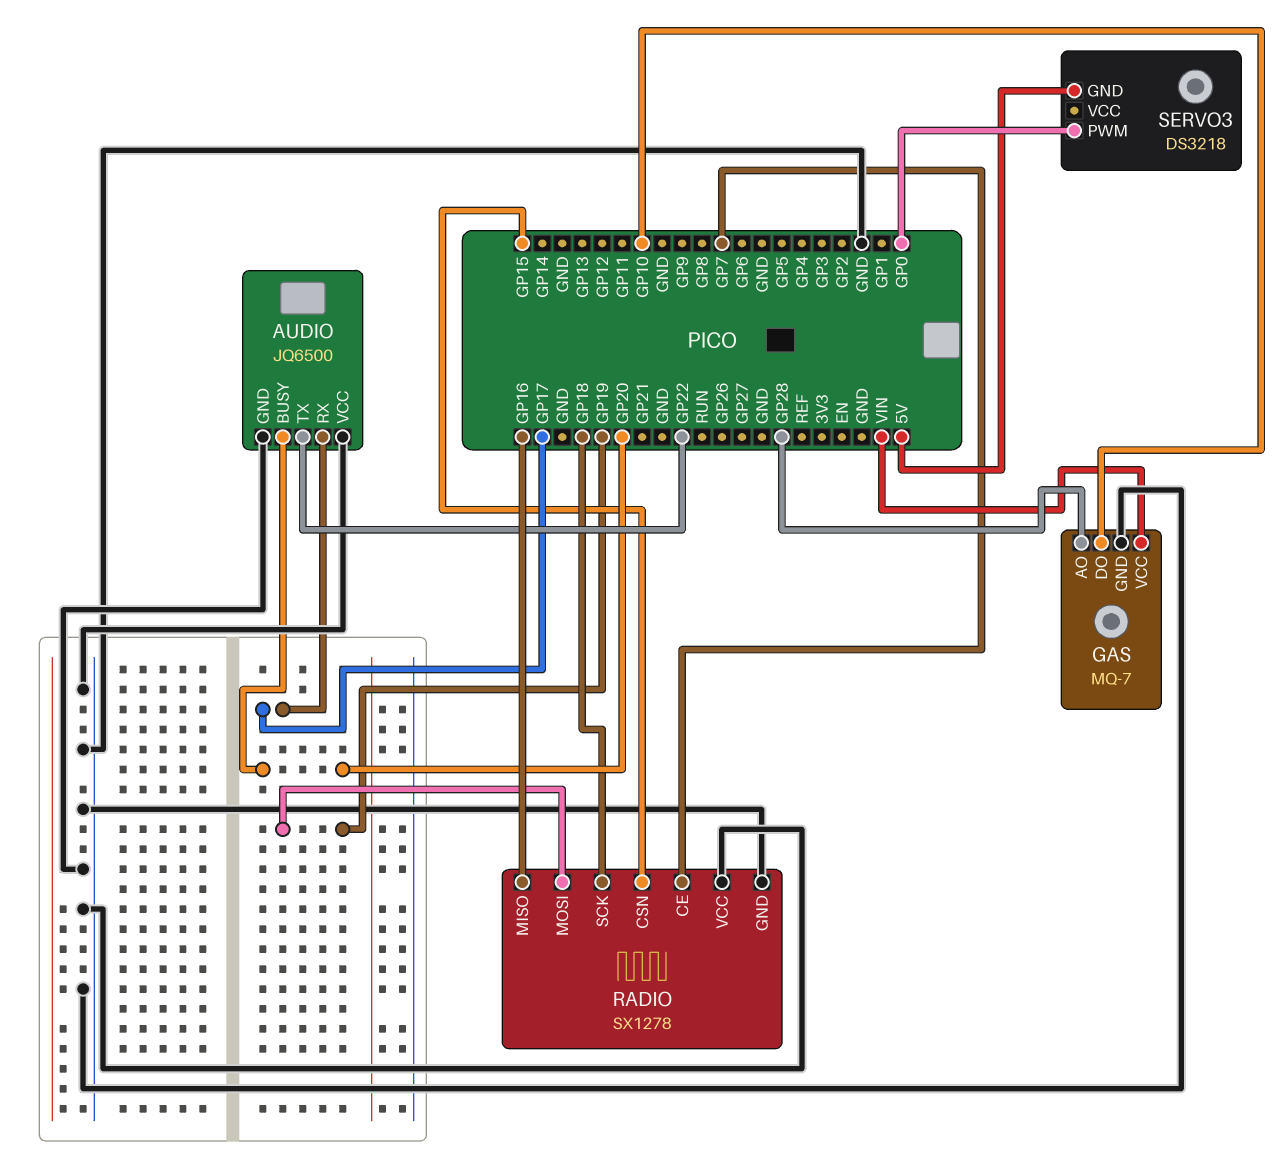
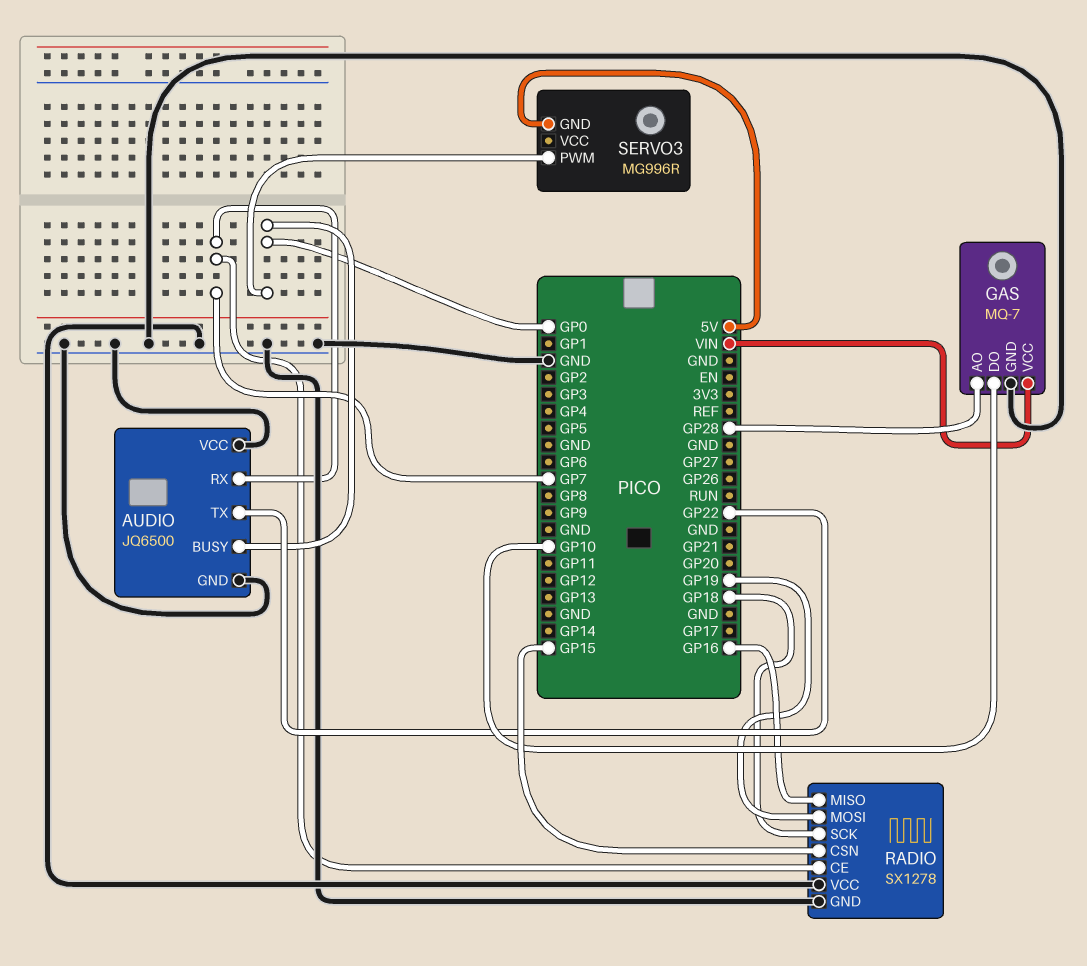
AUDIO pin BUSY: GP20 -> GP0
AUDIO pin RX: GP17 -> GP7
SERVO3: DS3218 -> MG996R

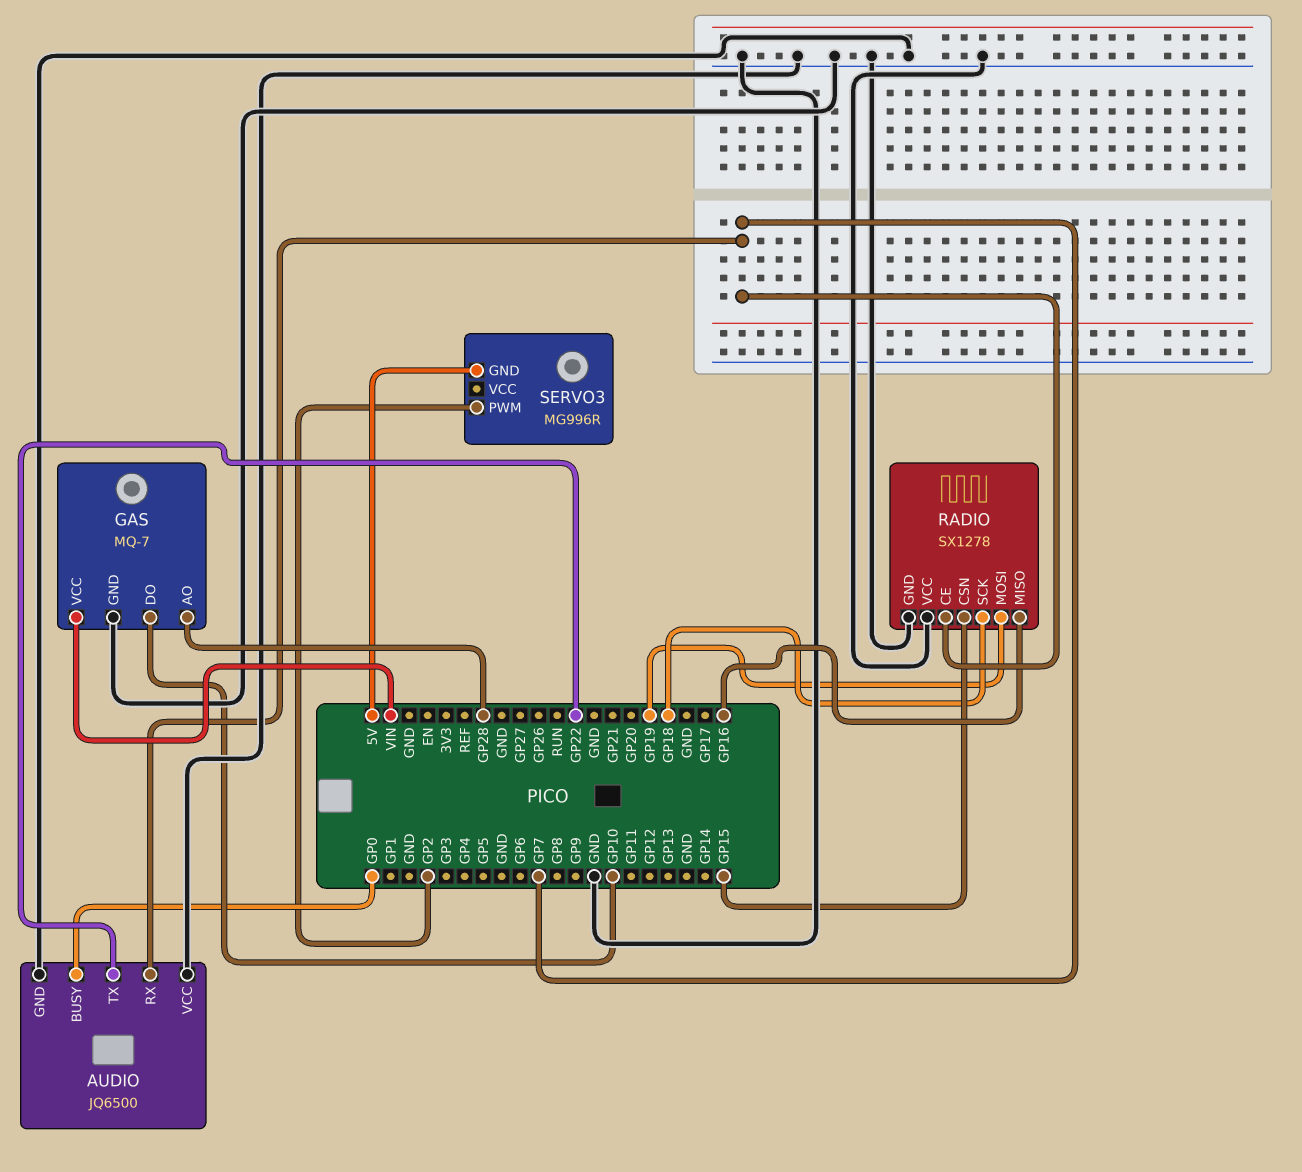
SERVO3 pin PWM: GP0 -> GP2

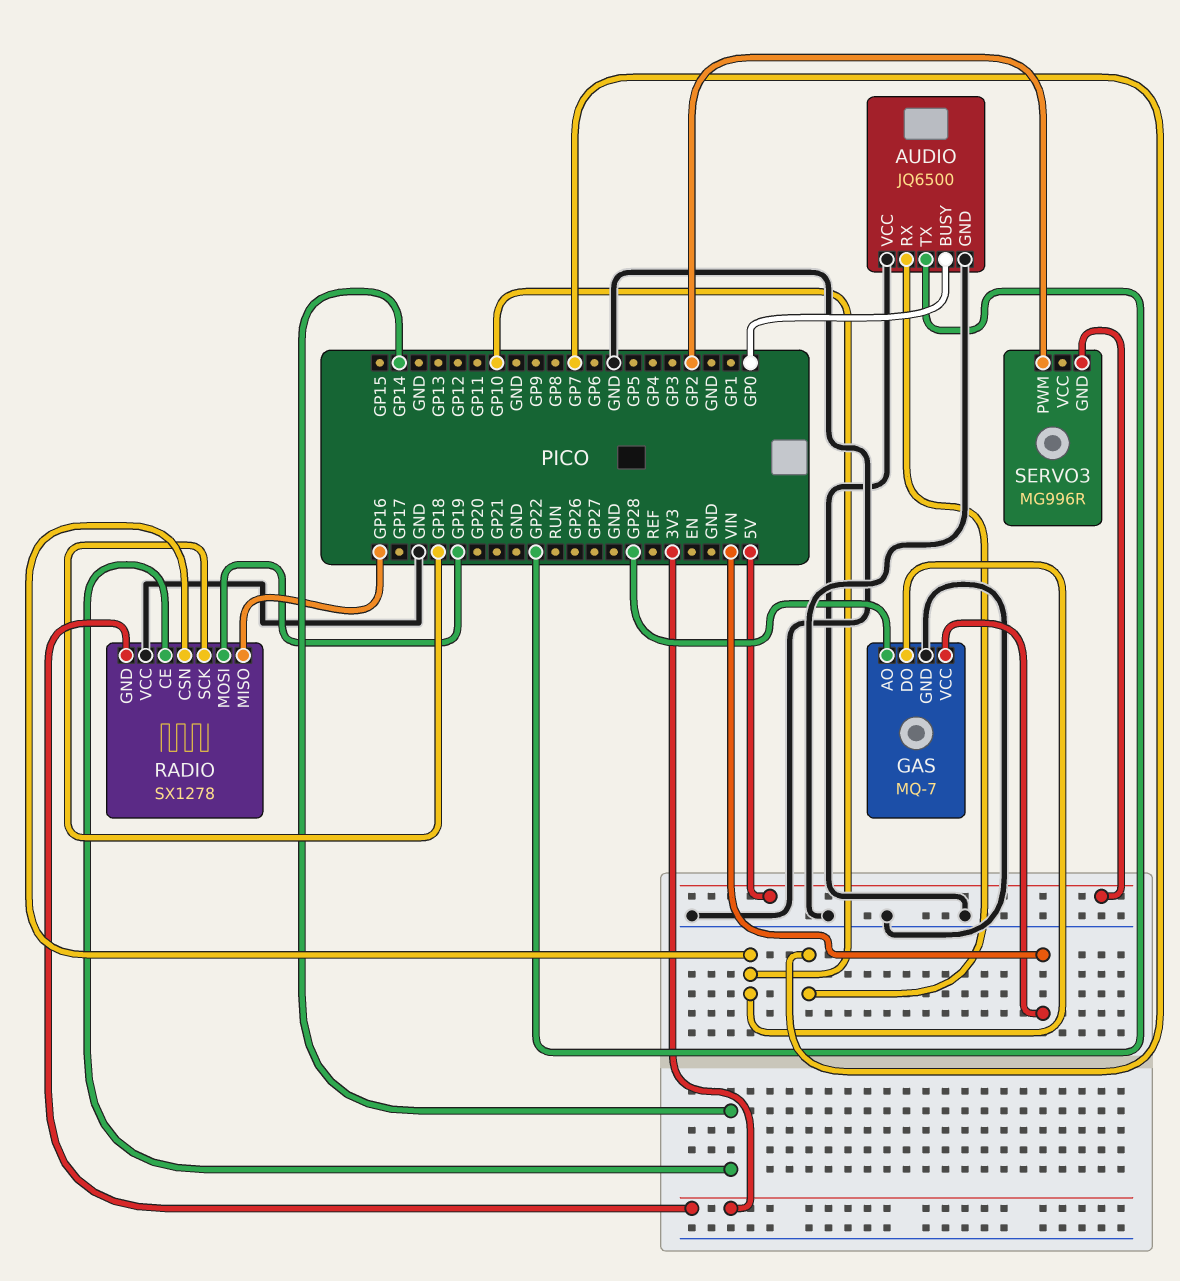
RADIO pin CE: GP7 -> GP14
RADIO pin CSN: GP15 -> GP10
RADIO pin GND: GND -> 3V3

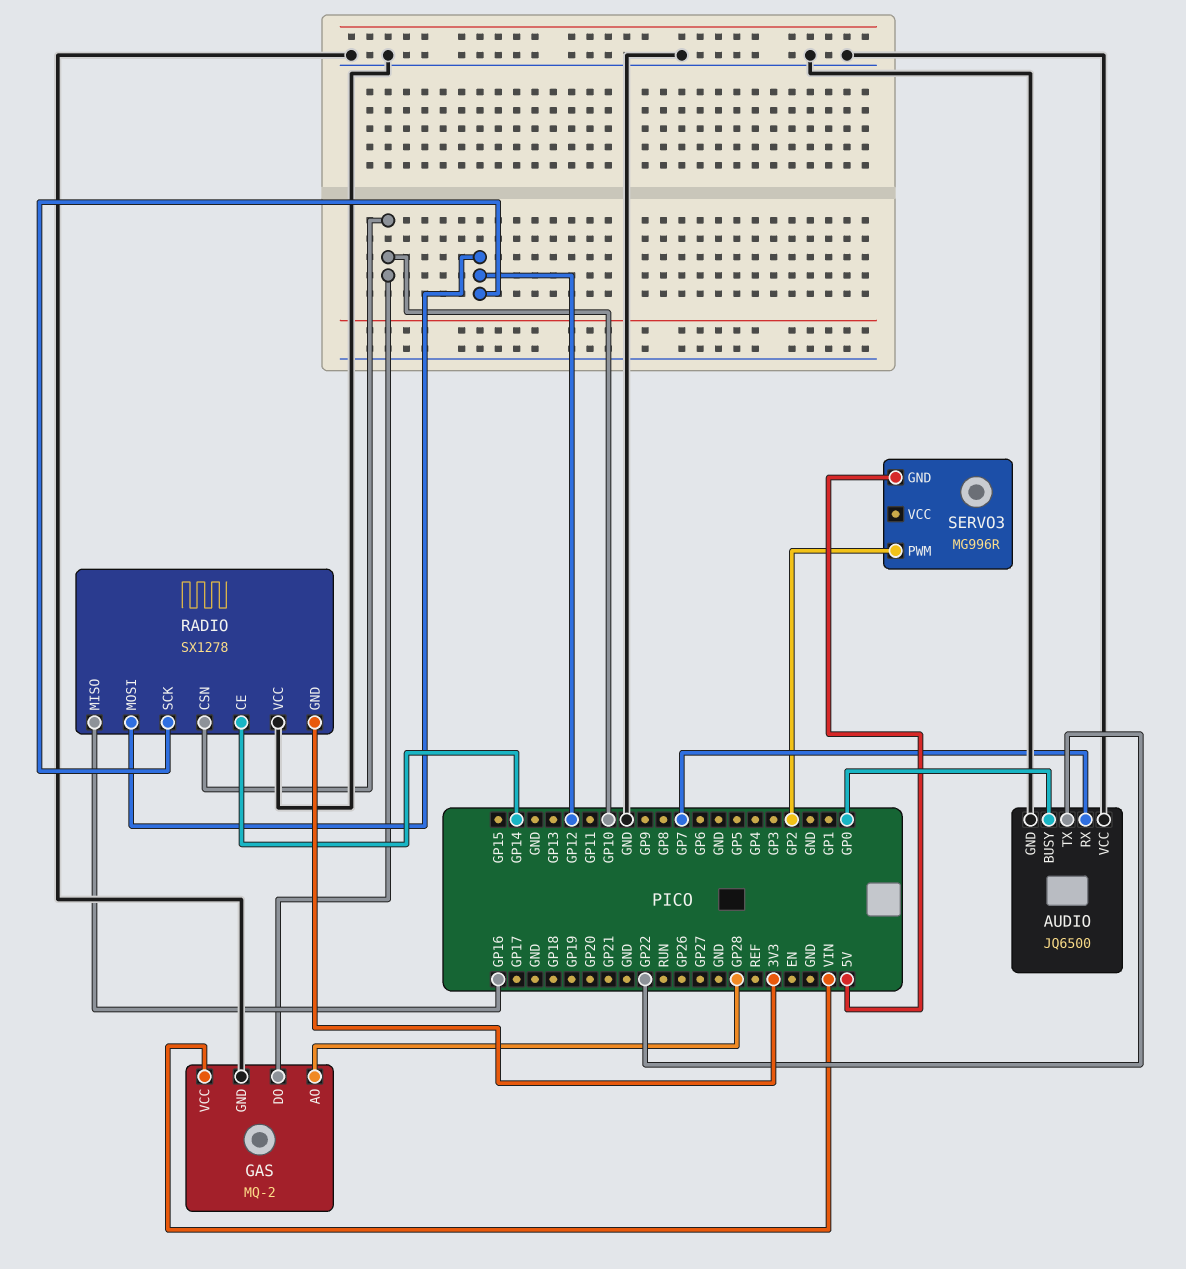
GAS: MQ-7 -> MQ-2
RADIO pin MOSI: GP19 -> GP12
RADIO pin SCK: GP18 -> GP12

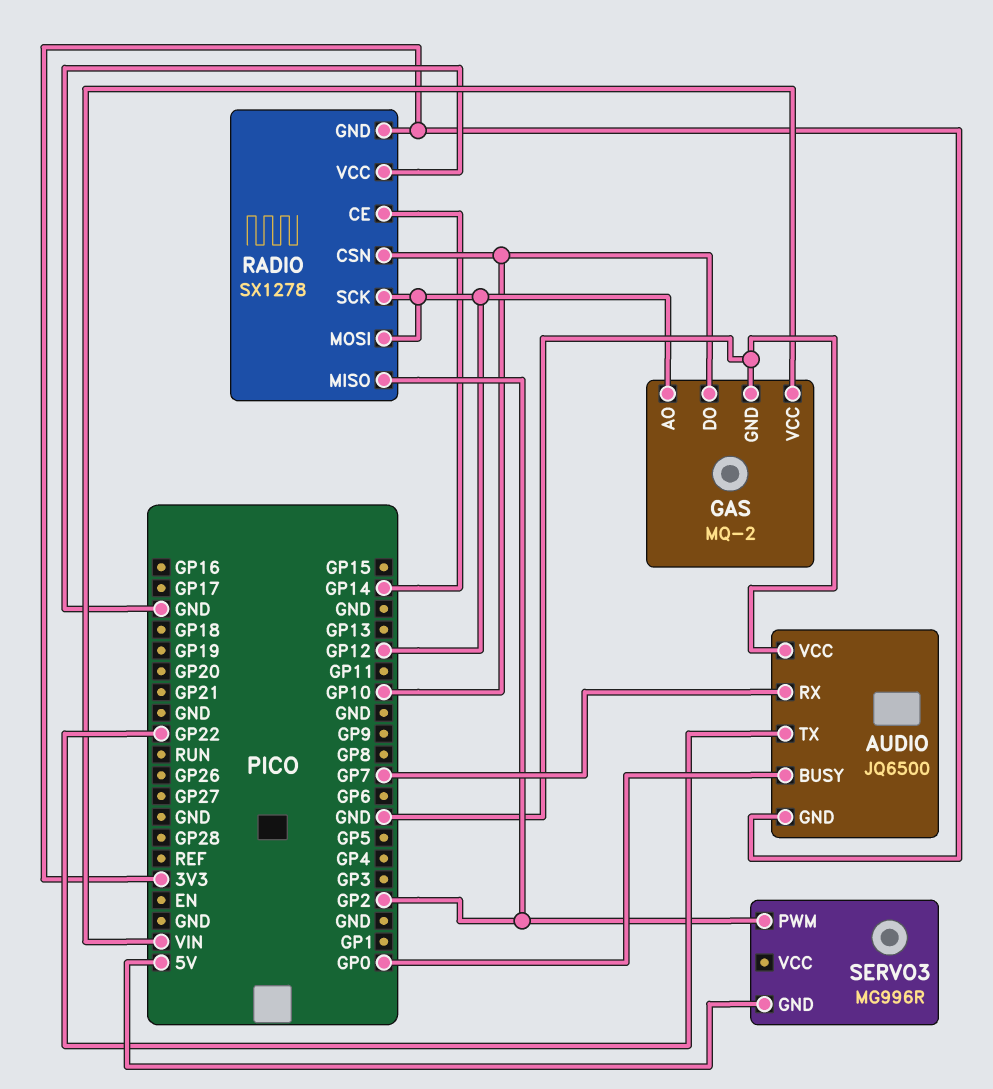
AUDIO pin GND: GND -> 3V3
GAS pin AO: GP28 -> GP12
RADIO pin MISO: GP16 -> GP2

